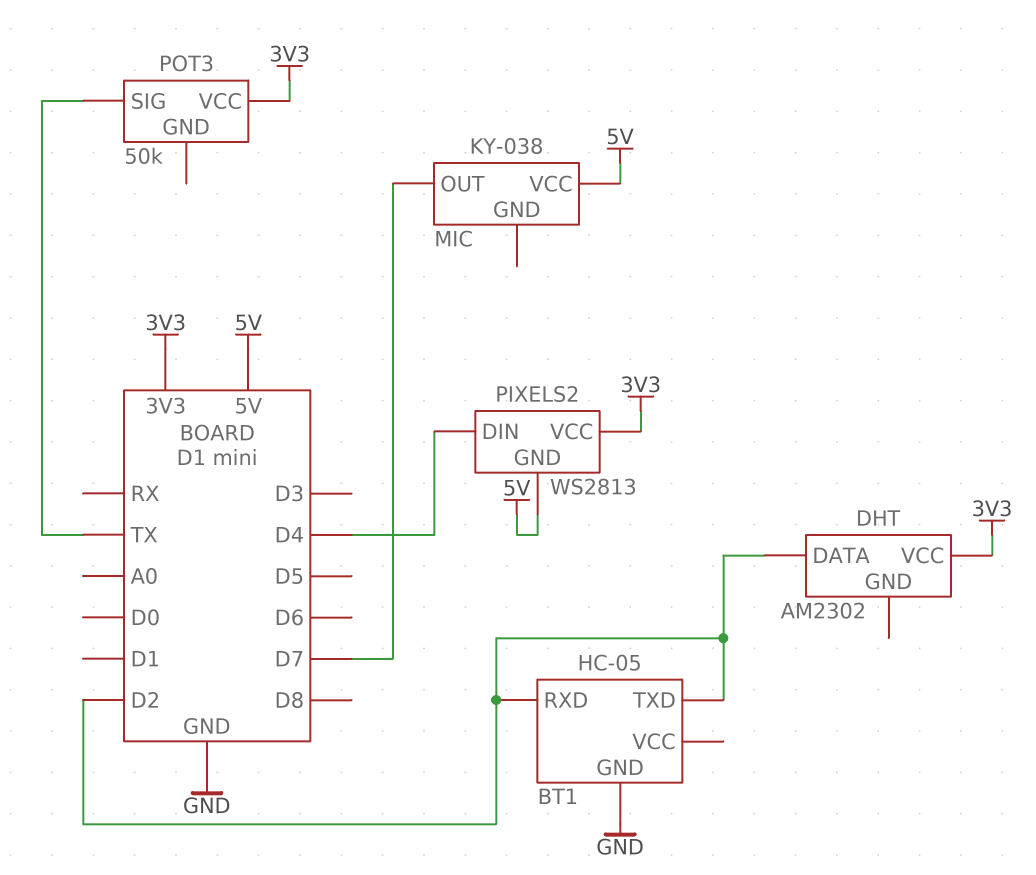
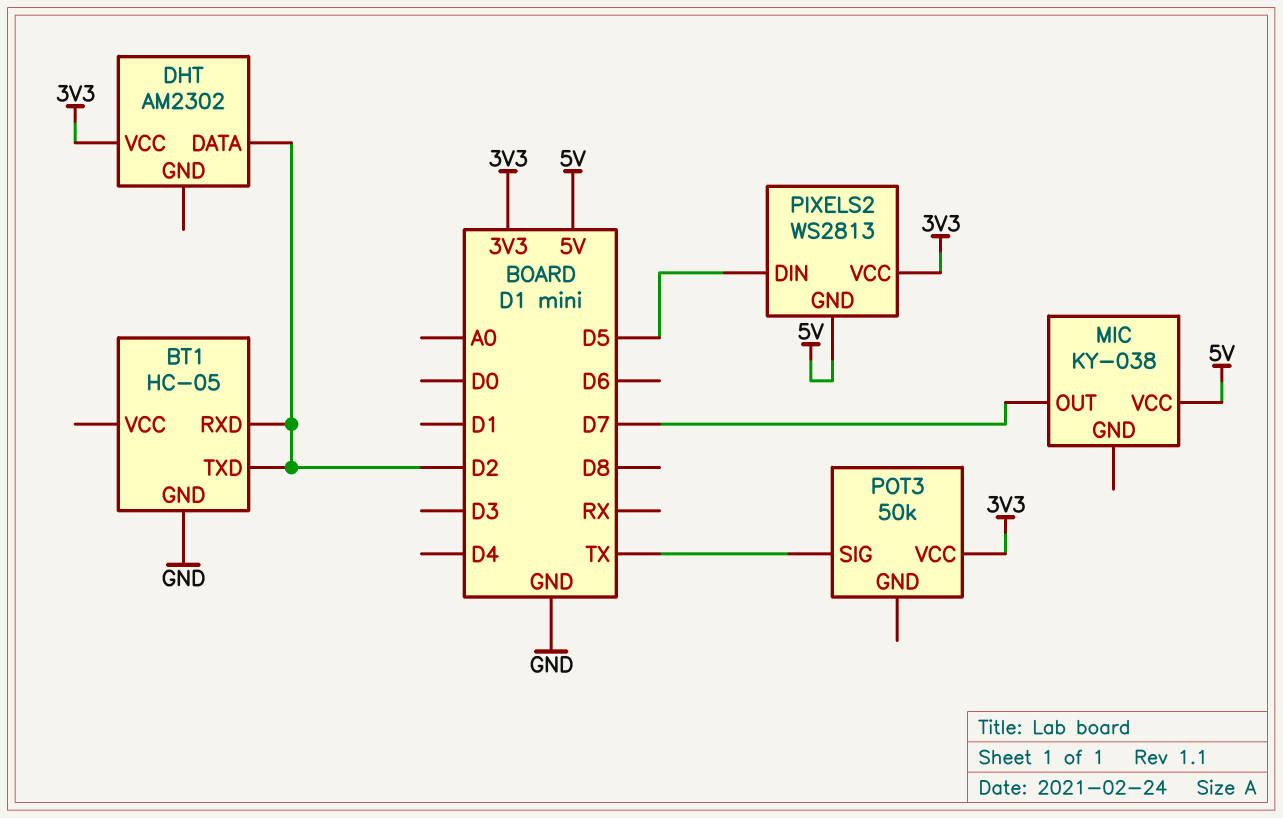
PIXELS2 pin DIN: D4 -> D5

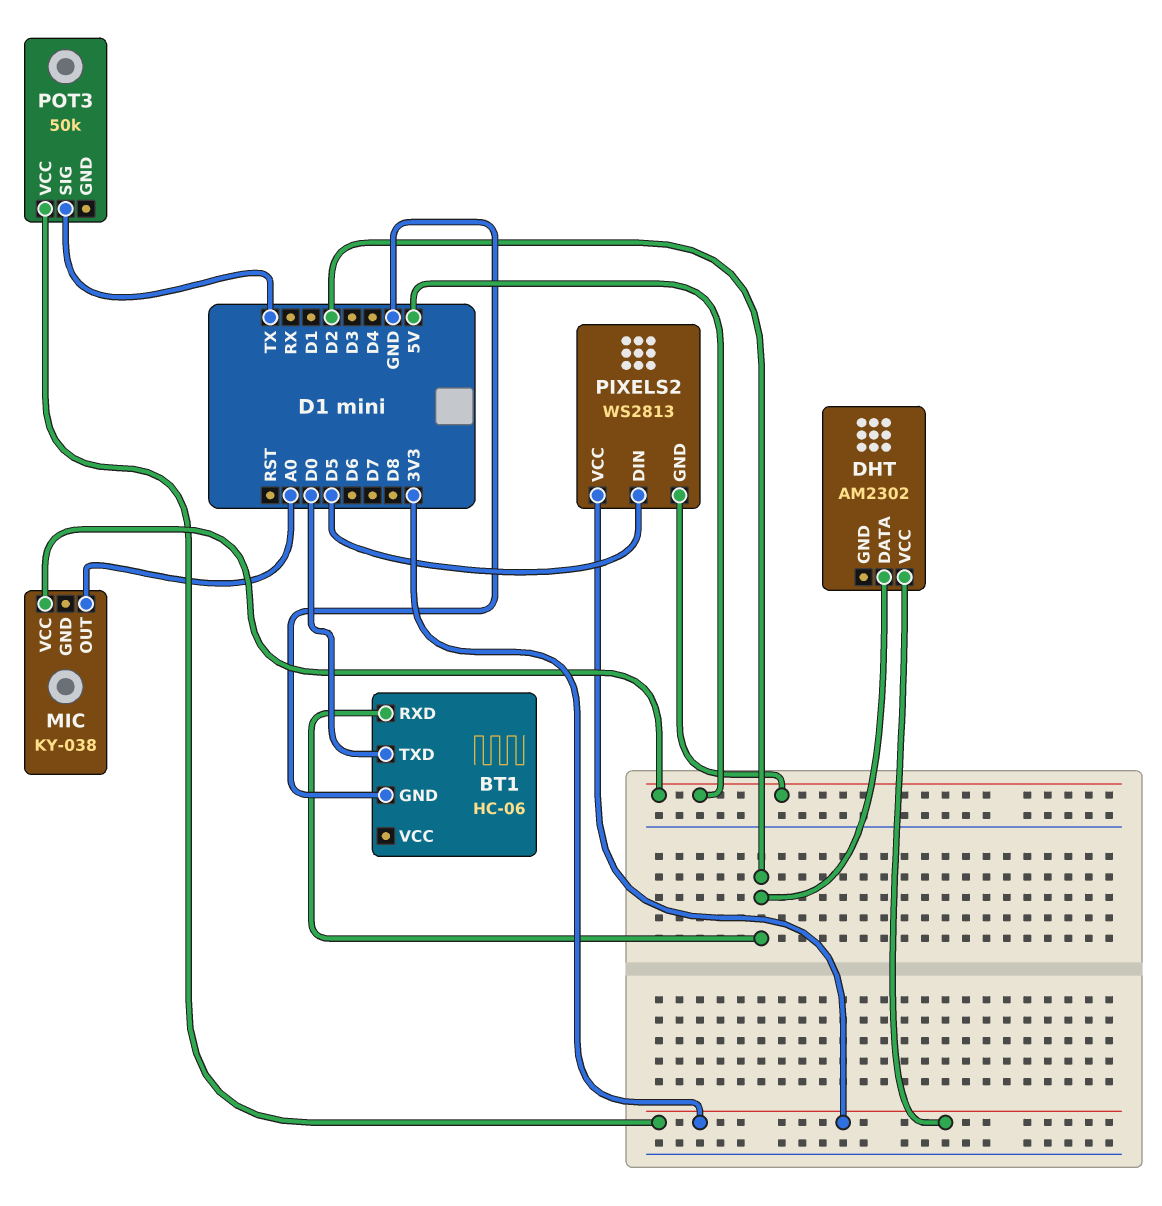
BT1: HC-05 -> HC-06
BT1 pin TXD: D2 -> D0
MIC pin OUT: D7 -> A0

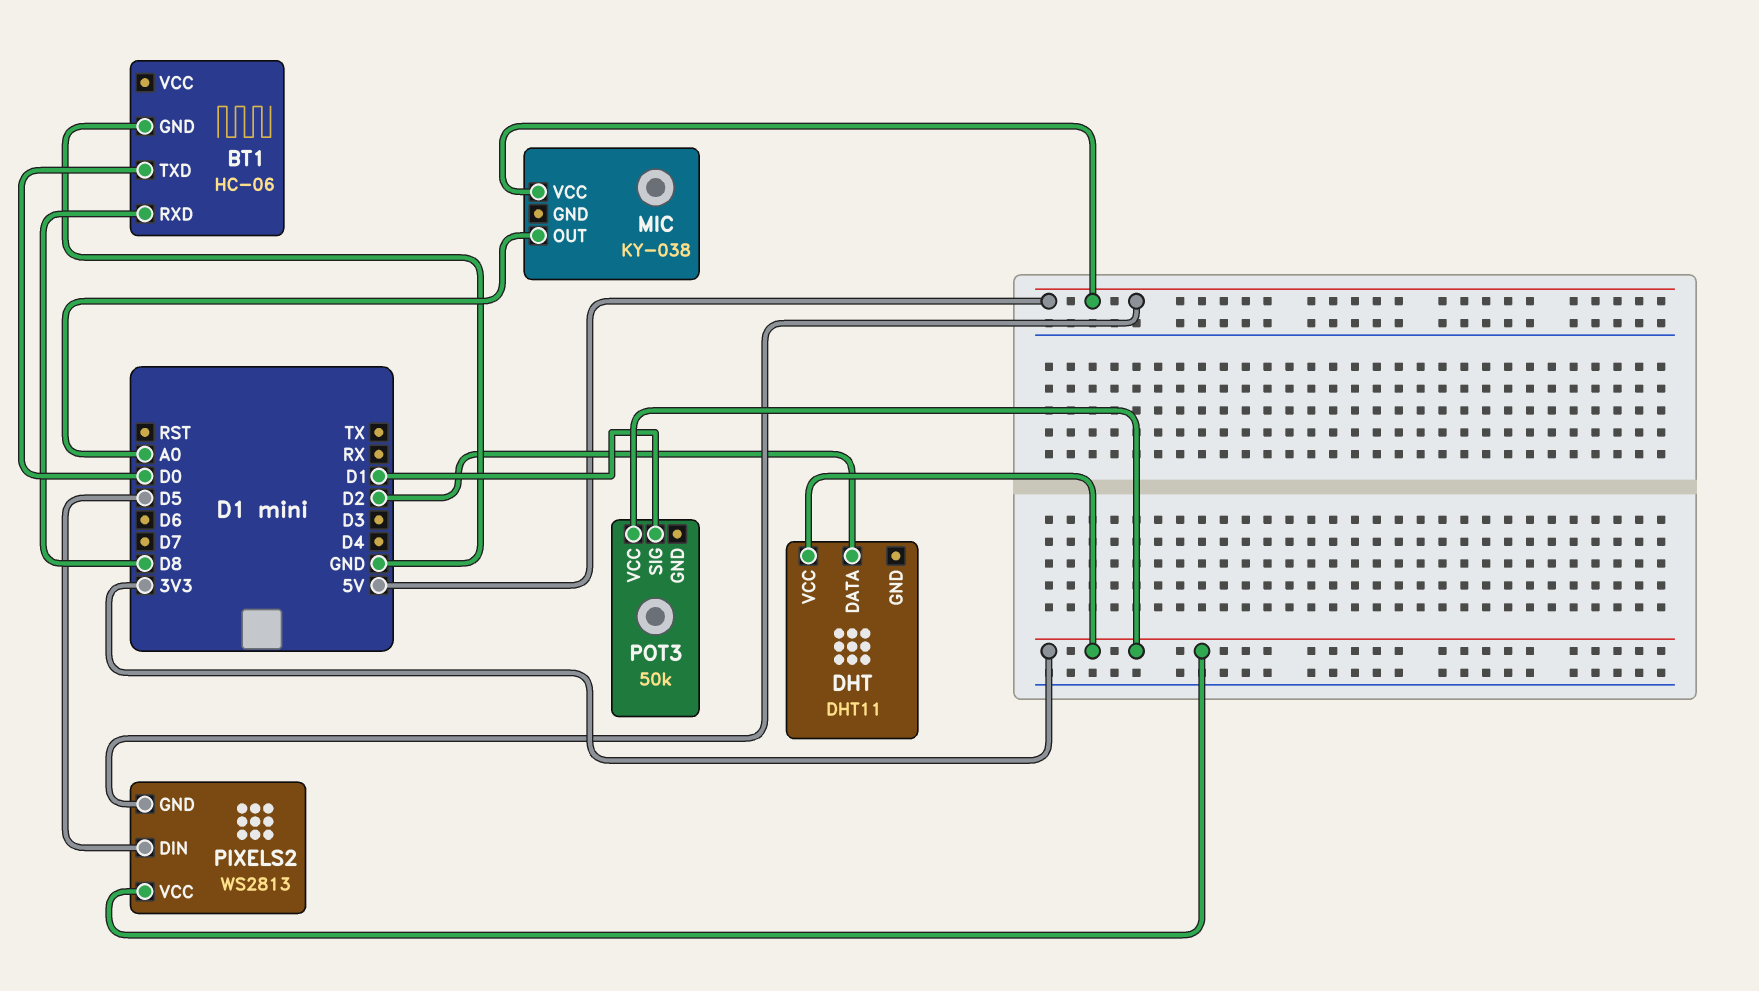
BT1 pin RXD: D2 -> D8
DHT: AM2302 -> DHT11
POT3 pin SIG: TX -> D1

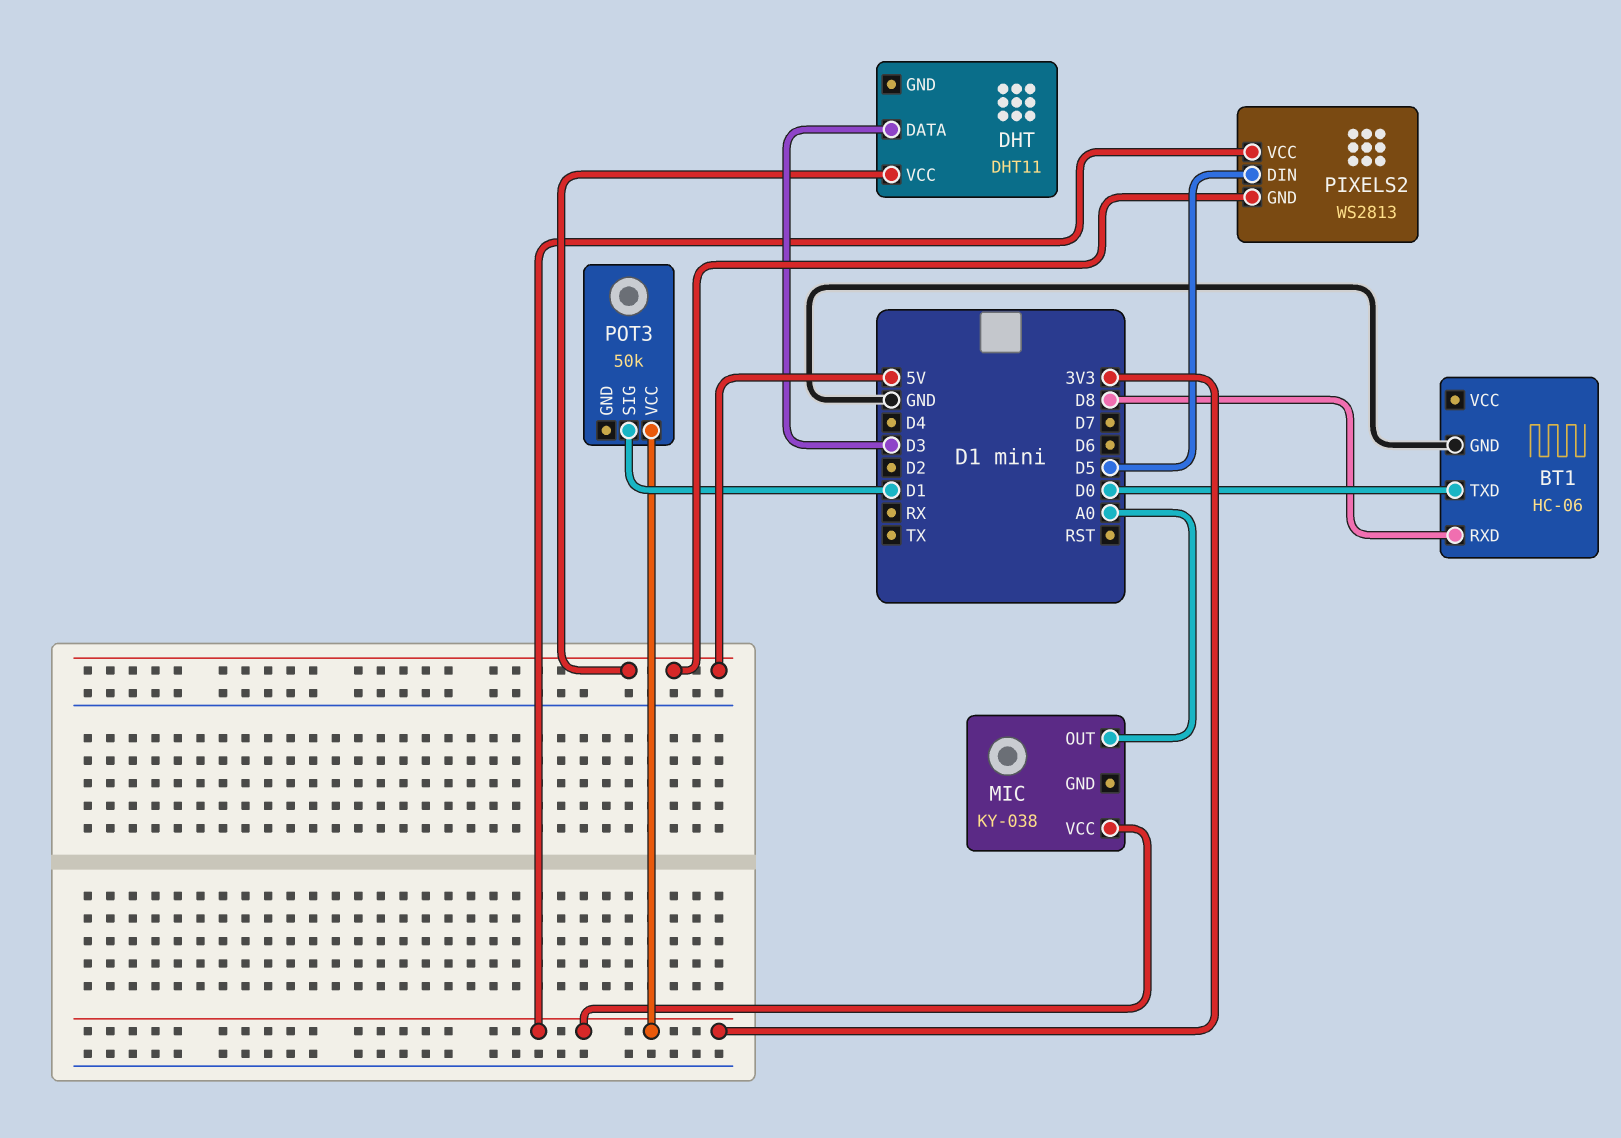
DHT pin DATA: D2 -> D3
DHT pin VCC: 3V3 -> 5V
MIC pin VCC: 5V -> 3V3

